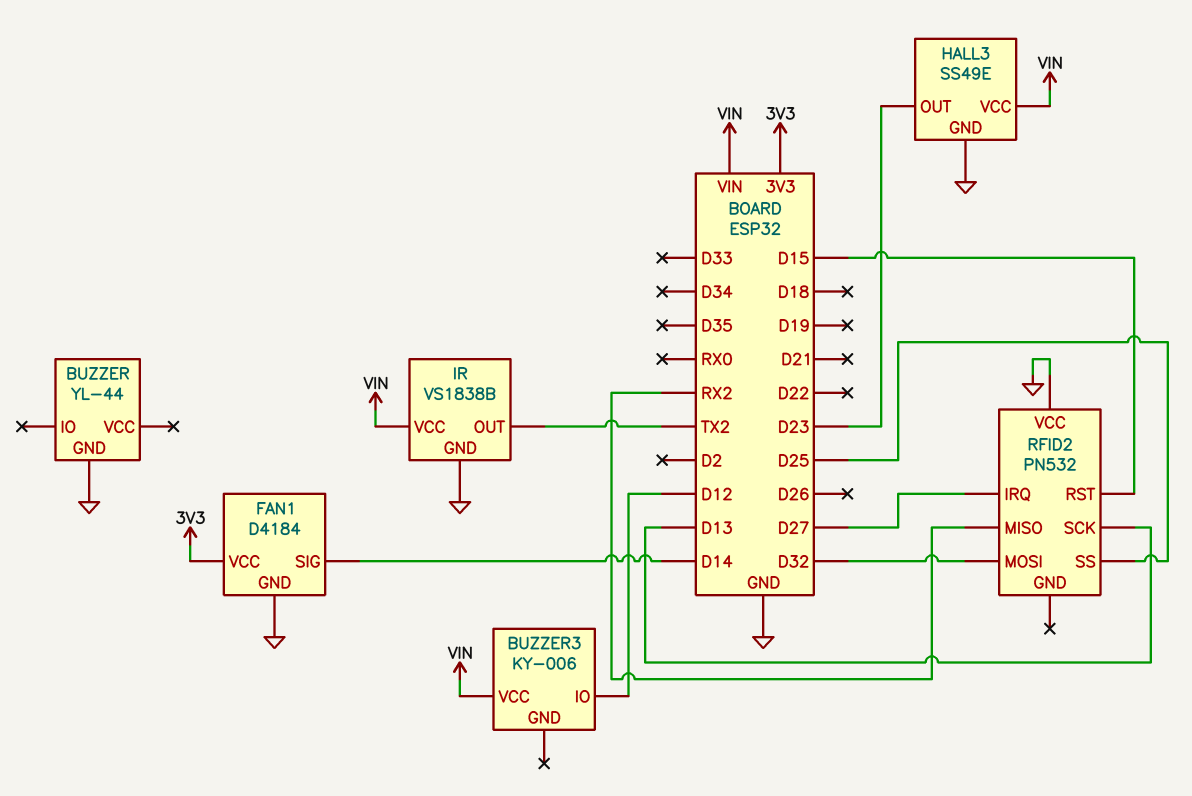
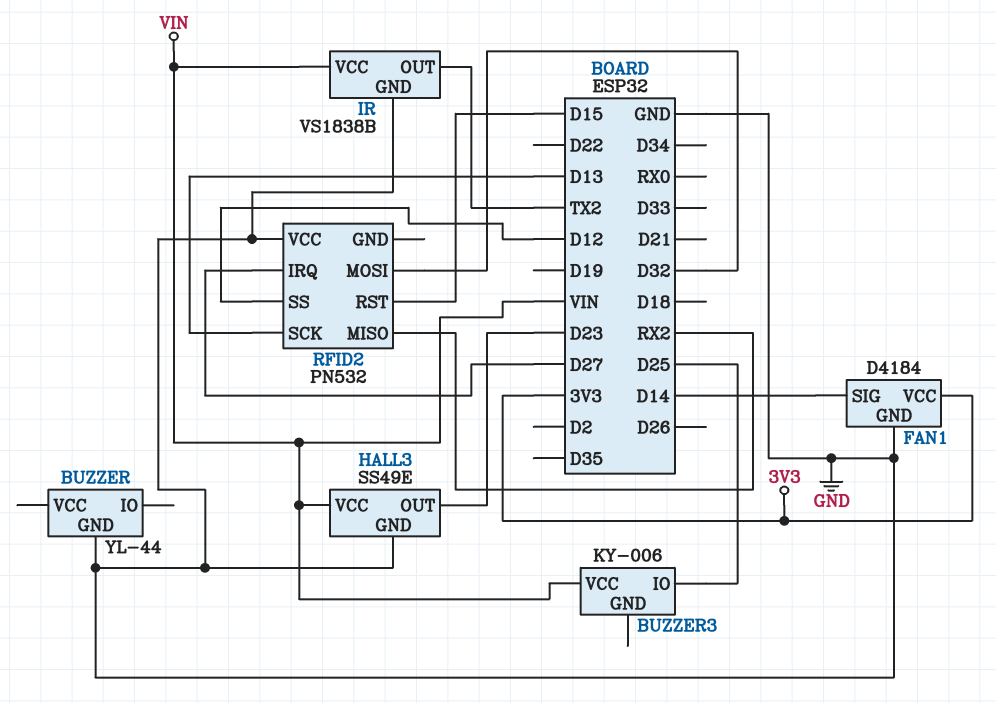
BUZZER3 pin IO: D12 -> D25
RFID2 pin SS: D25 -> D12

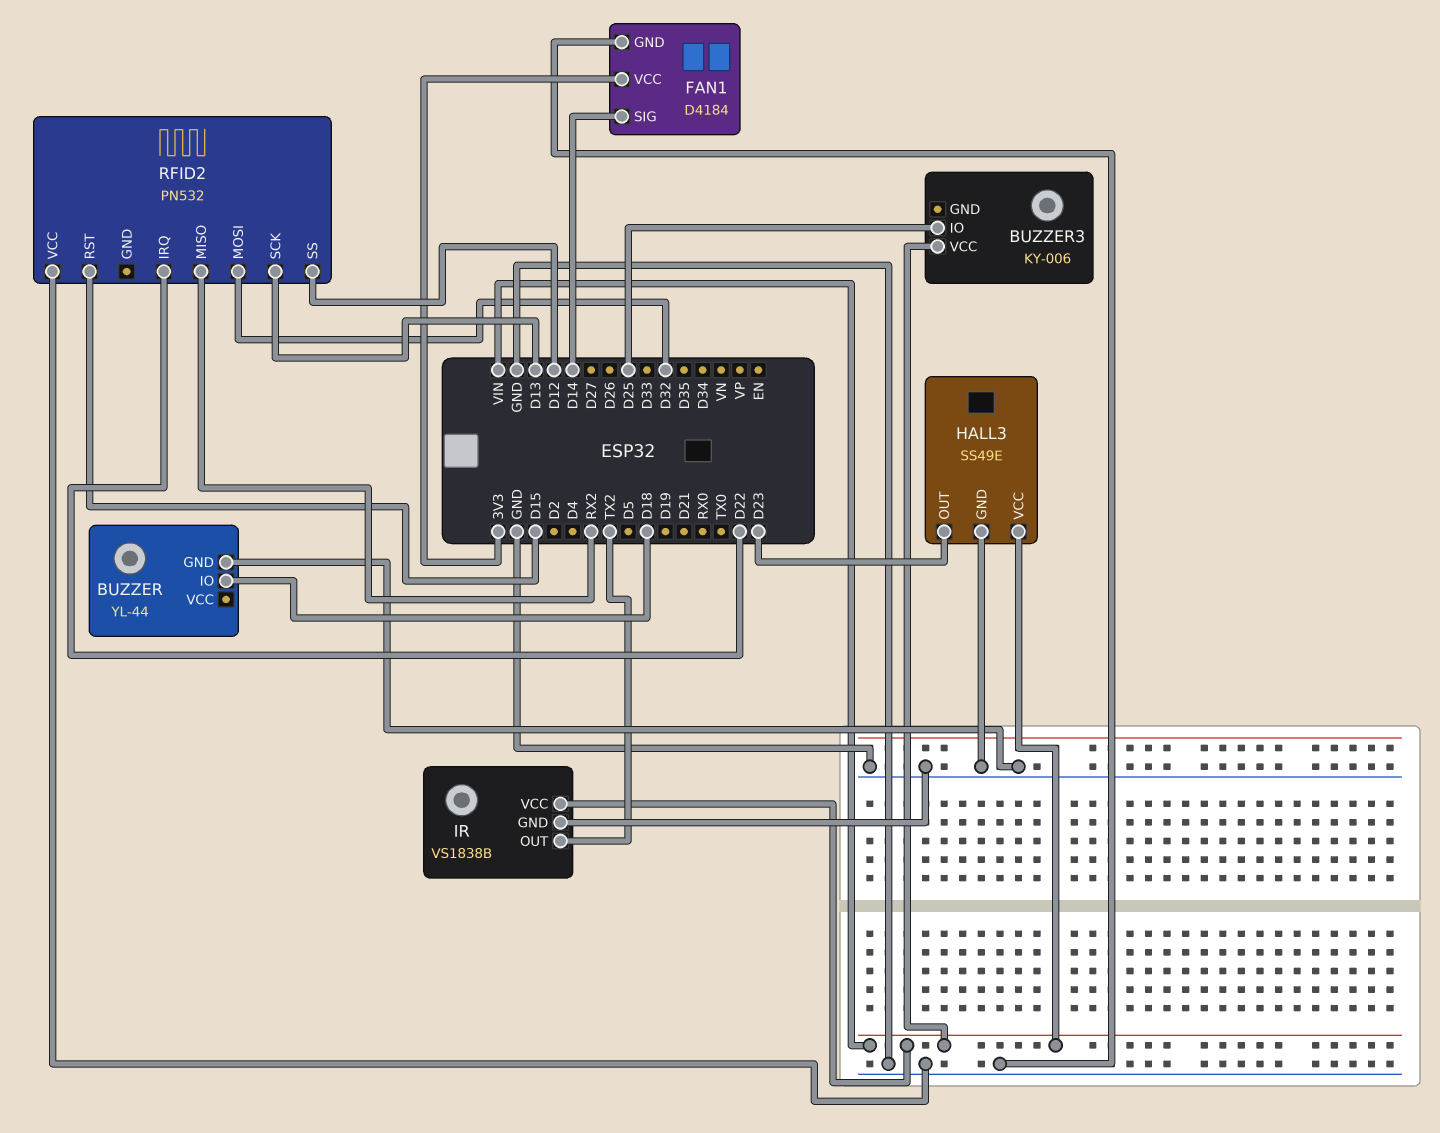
BUZZER pin IO: none -> D18
RFID2 pin IRQ: D27 -> D22

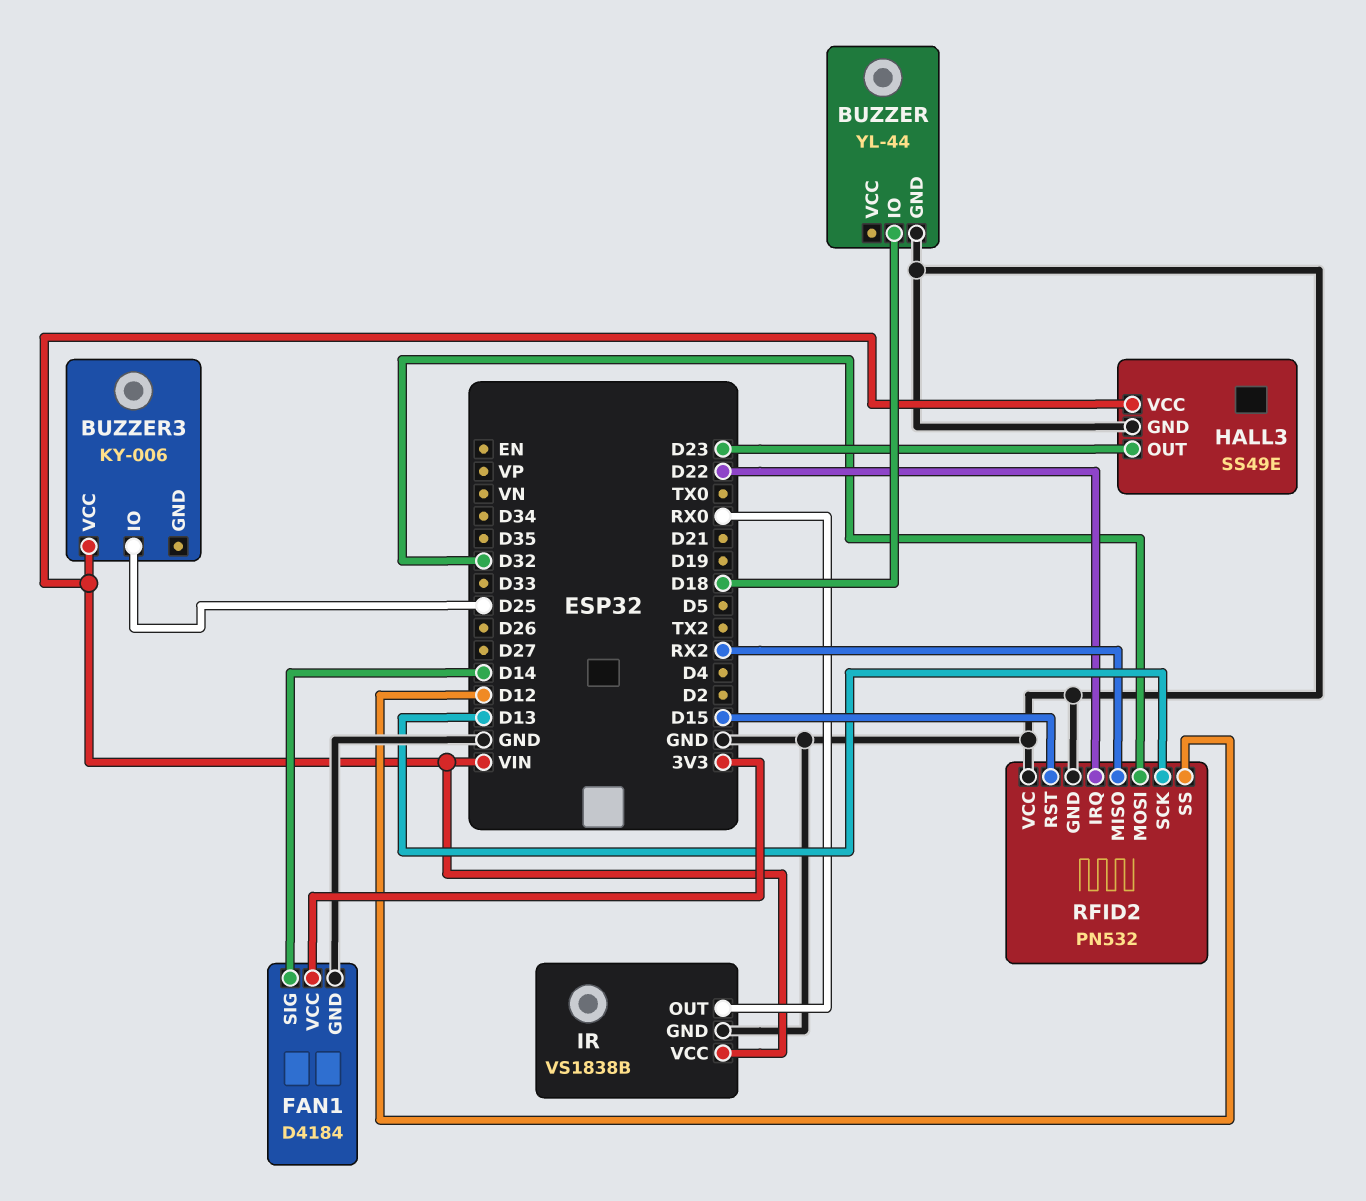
IR pin OUT: TX2 -> RX0
RFID2 pin GND: none -> GND

